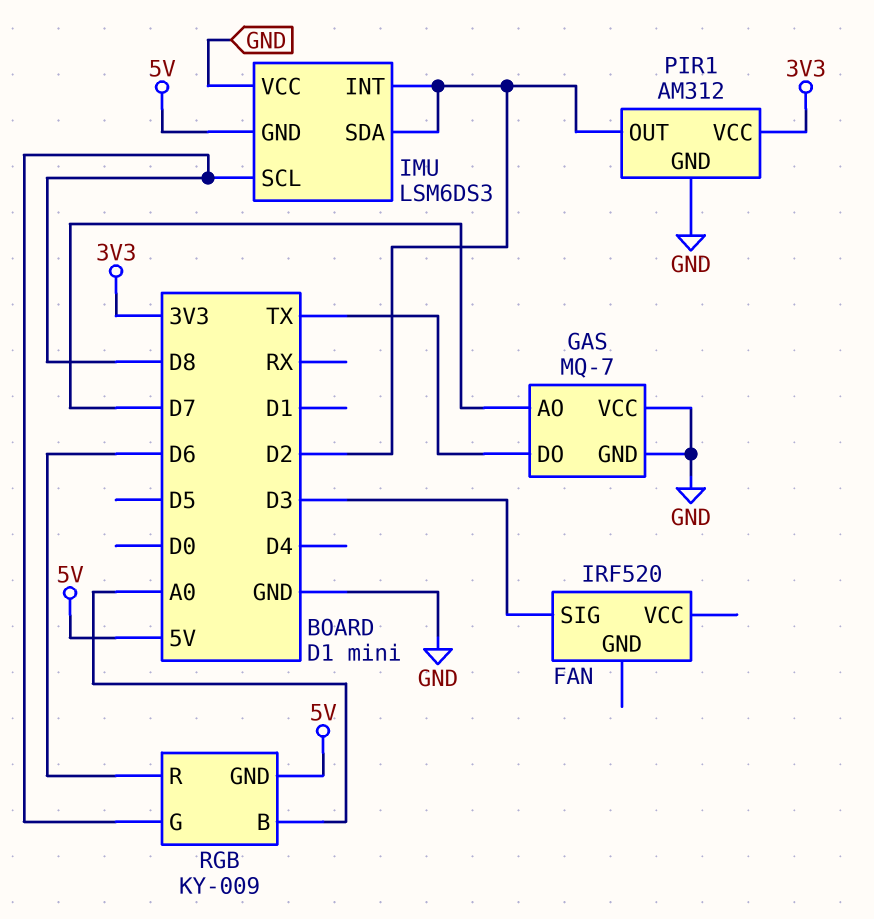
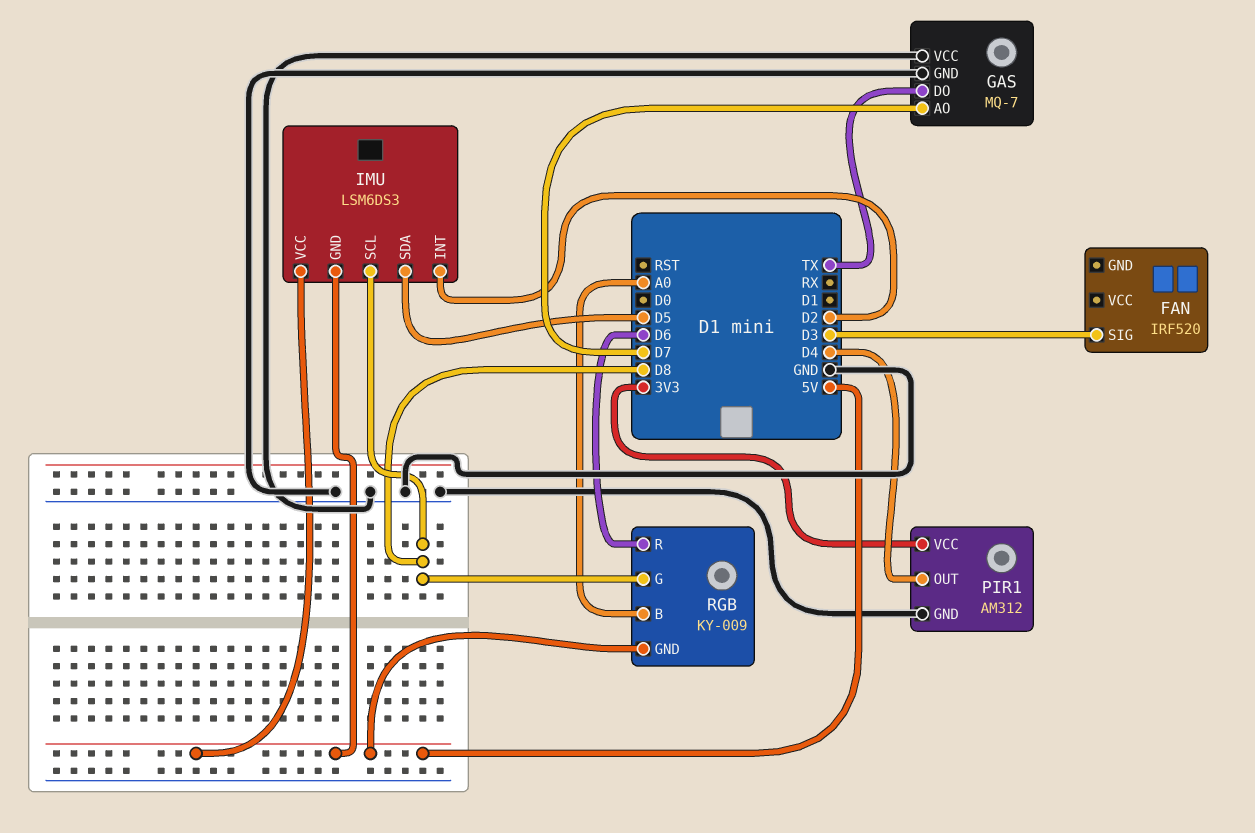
IMU pin SDA: D2 -> D5
IMU pin VCC: GND -> 5V
PIR1 pin OUT: D2 -> D4

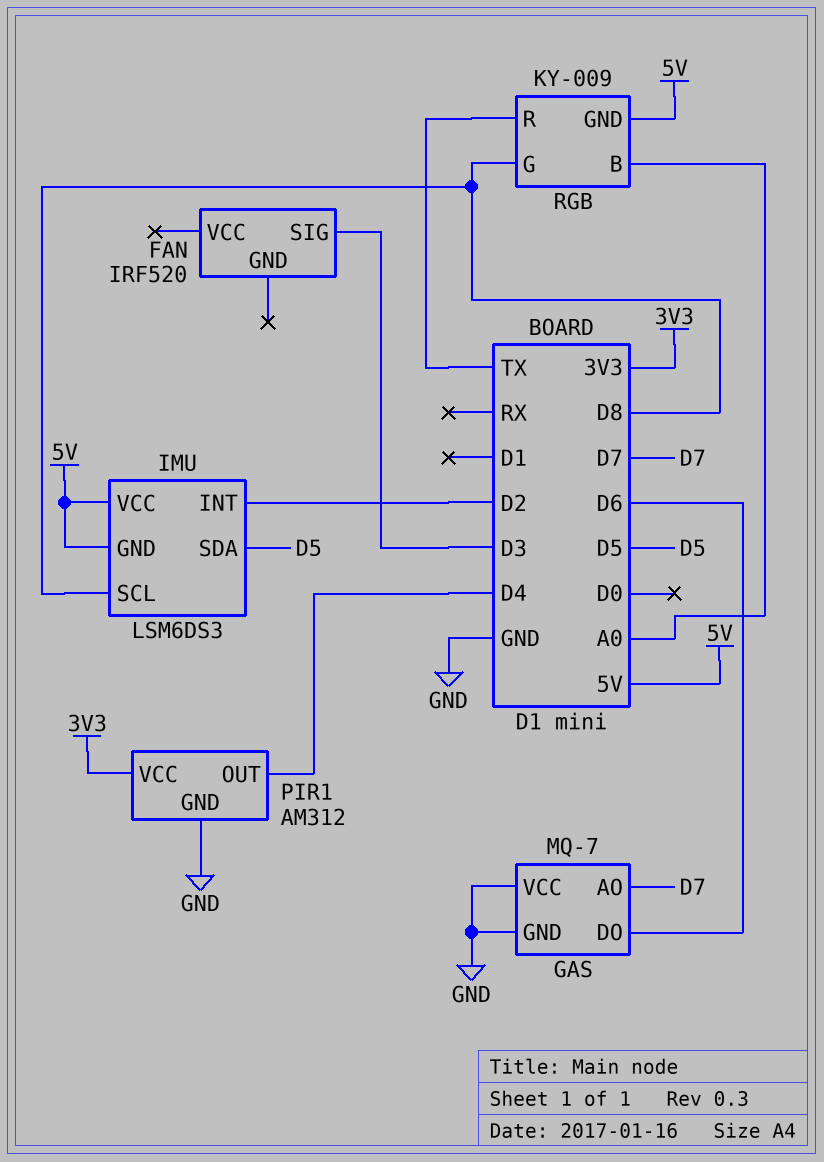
GAS pin DO: TX -> D6
RGB pin R: D6 -> TX

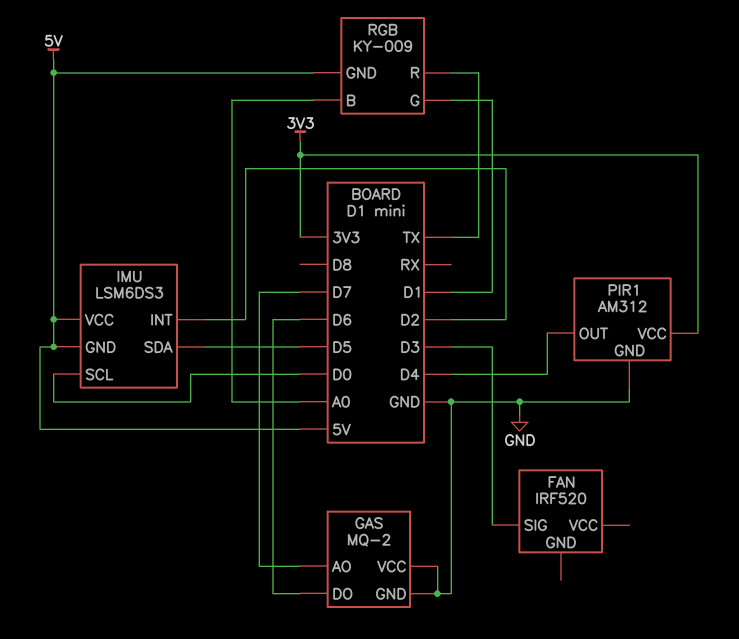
GAS: MQ-7 -> MQ-2
IMU pin SCL: D8 -> D0
RGB pin G: D8 -> D1

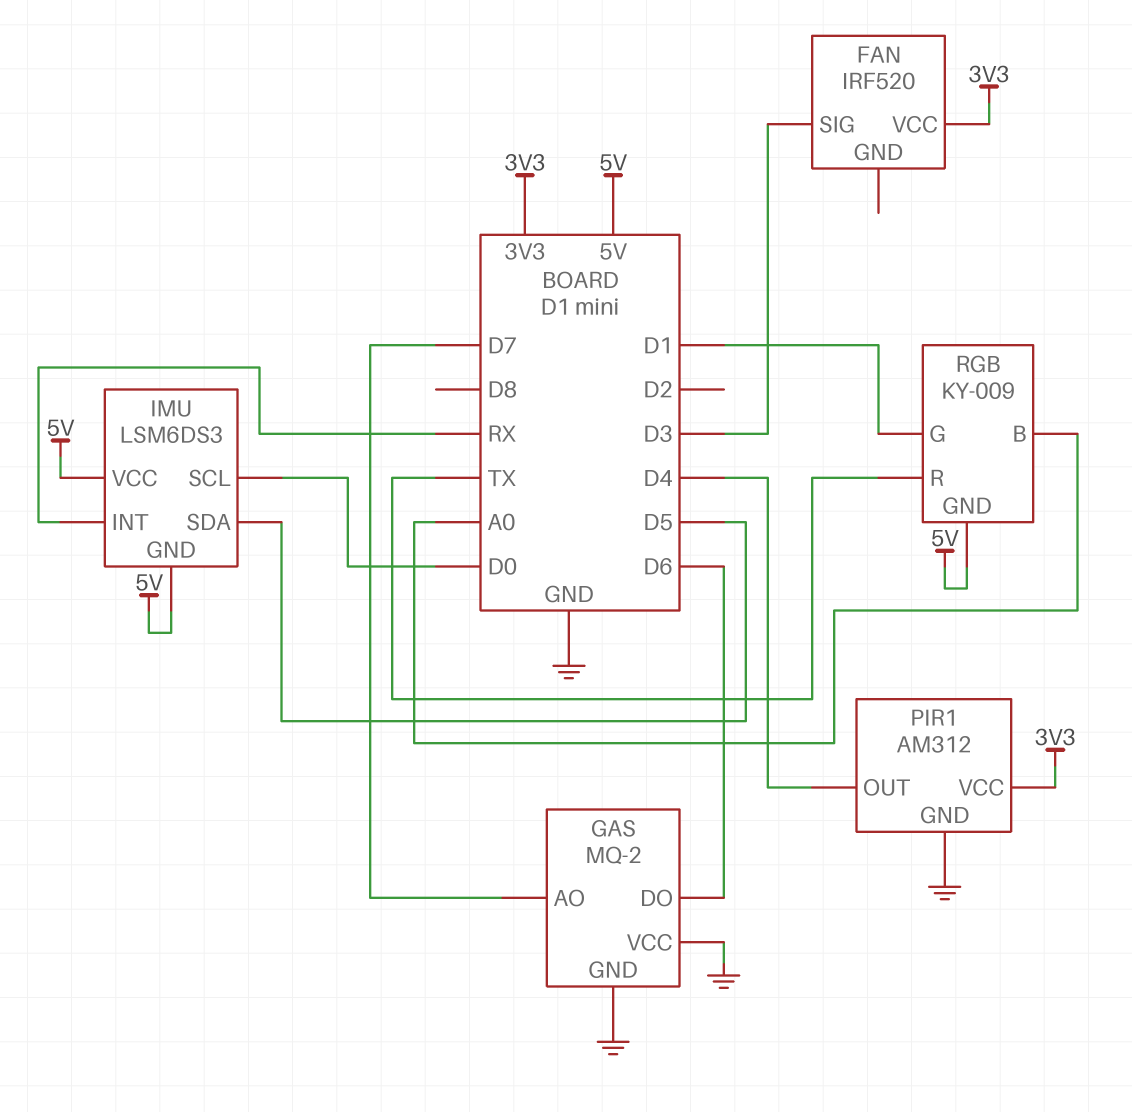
FAN pin VCC: none -> 3V3
IMU pin INT: D2 -> RX

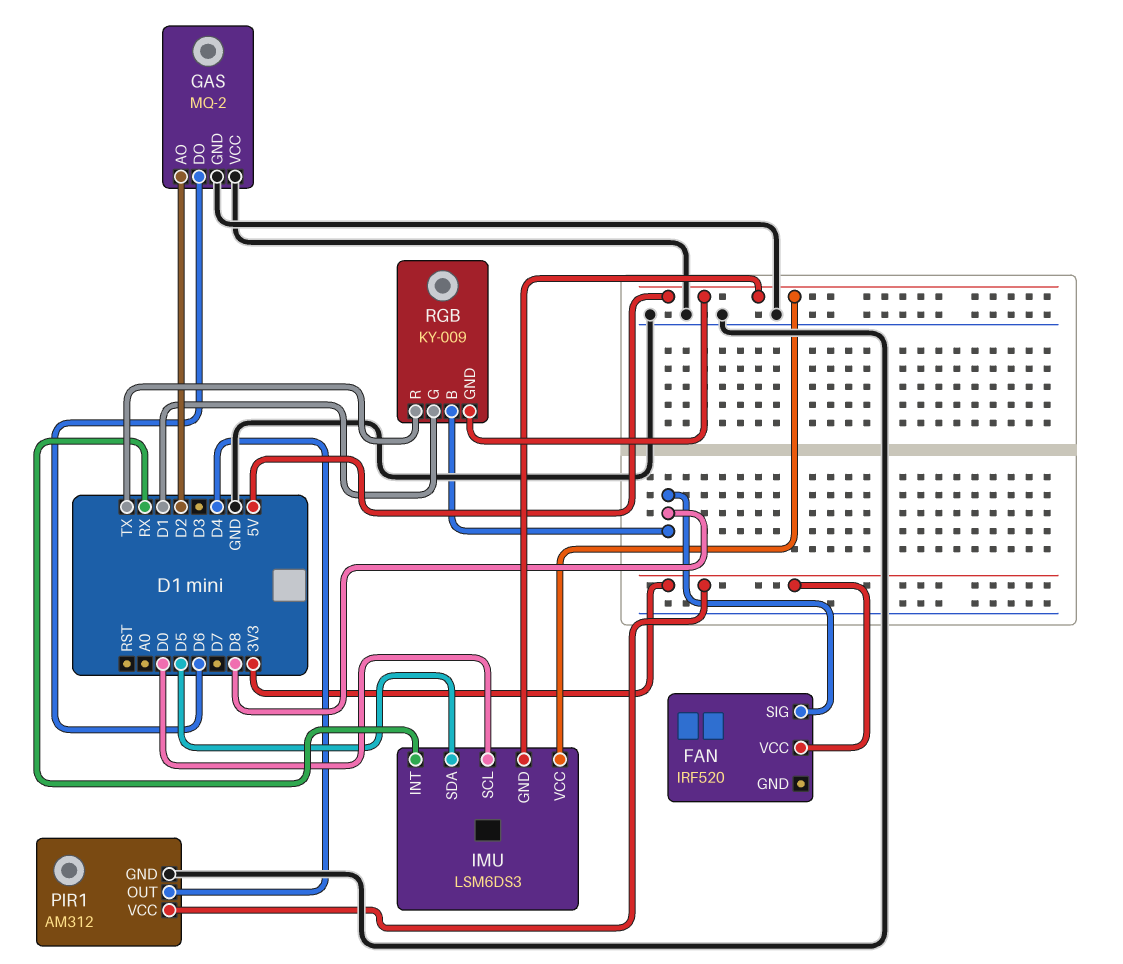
FAN pin SIG: D3 -> D8
GAS pin AO: D7 -> D2
RGB pin B: A0 -> D8

